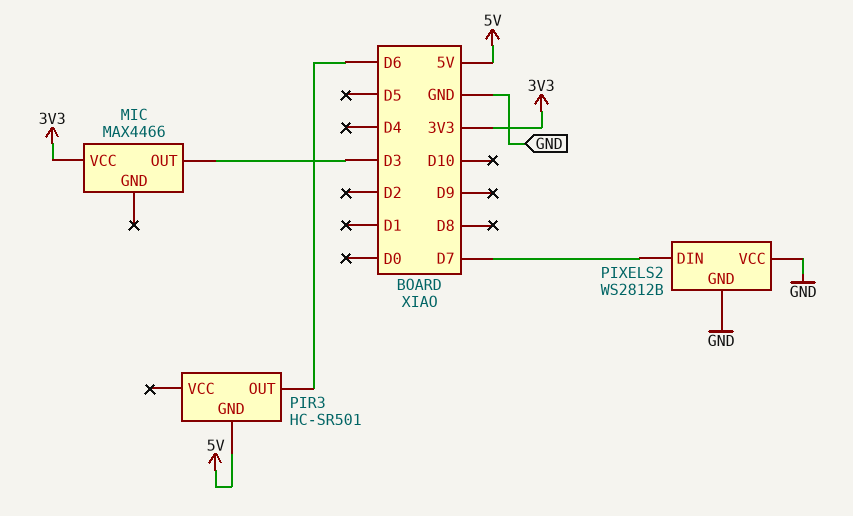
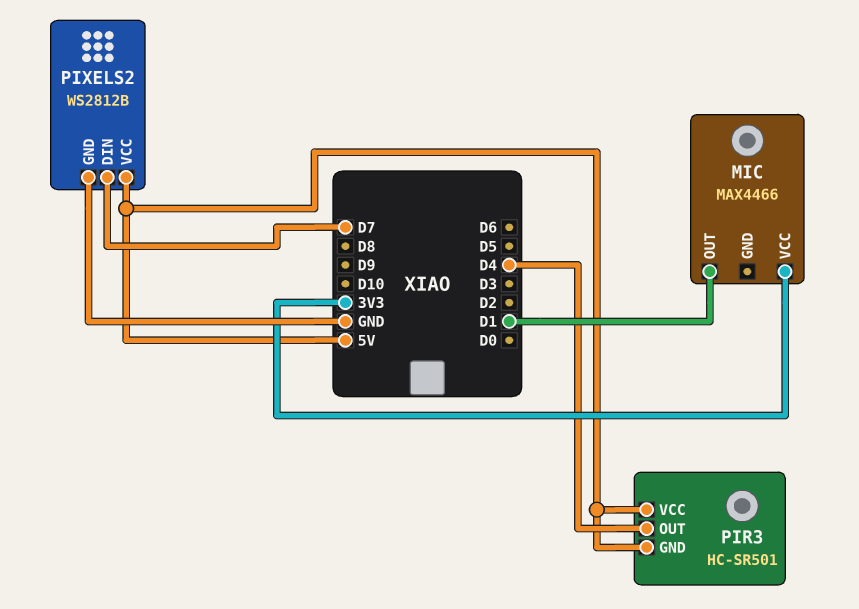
MIC pin OUT: D3 -> D1
PIR3 pin OUT: D6 -> D4
PIR3 pin VCC: none -> 5V
PIXELS2 pin VCC: GND -> 5V

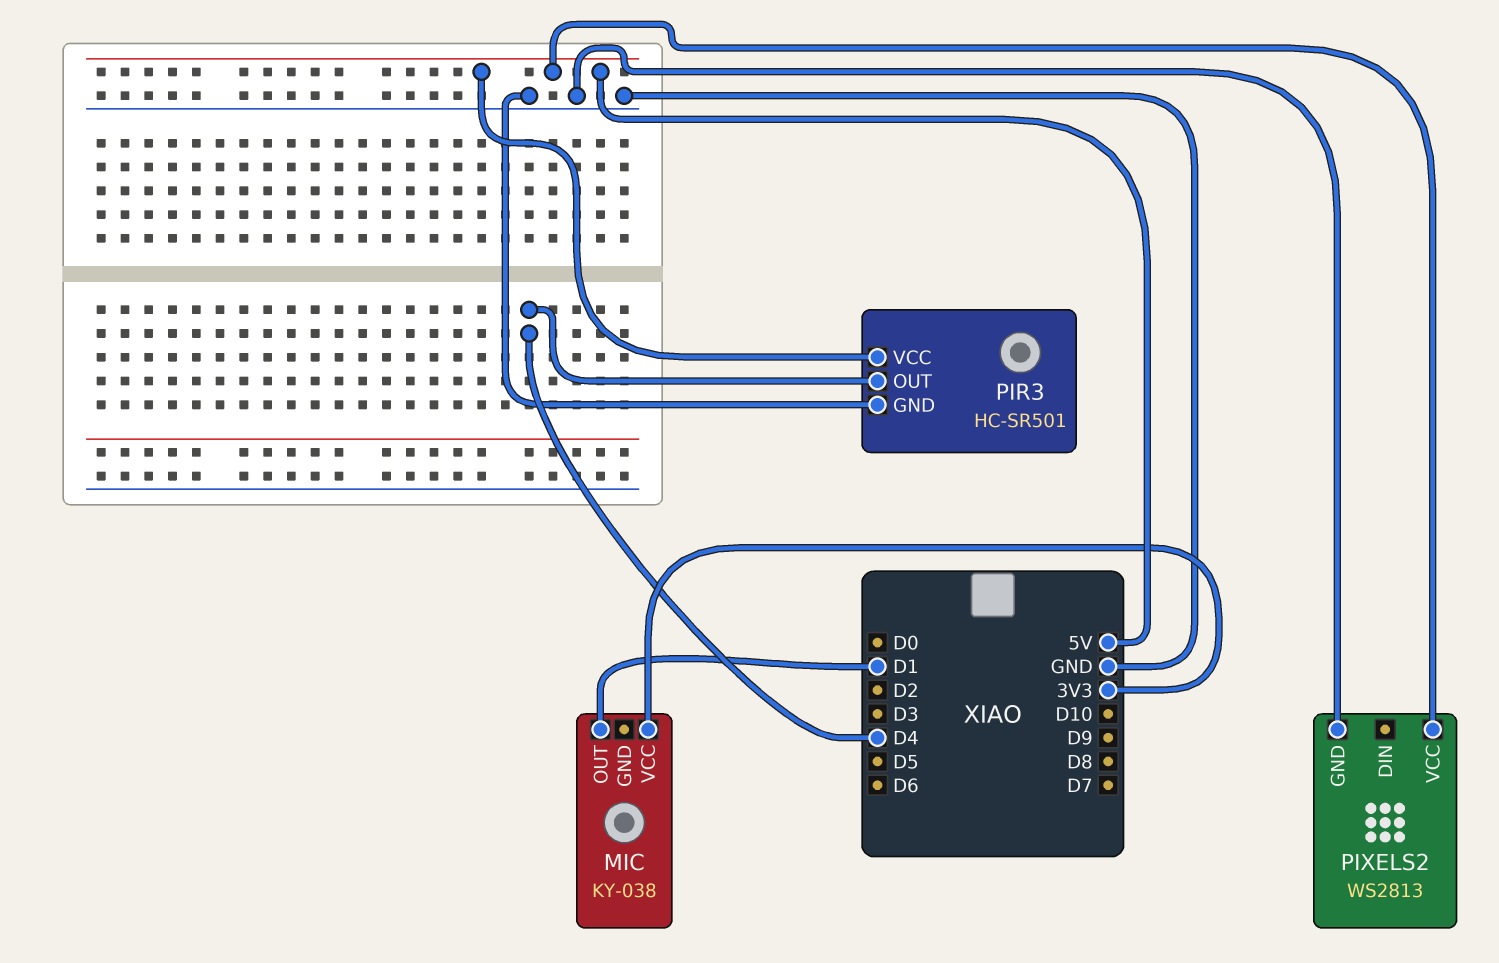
MIC: MAX4466 -> KY-038
PIR3 pin GND: 5V -> GND
PIXELS2: WS2812B -> WS2813
PIXELS2 pin DIN: D7 -> none

